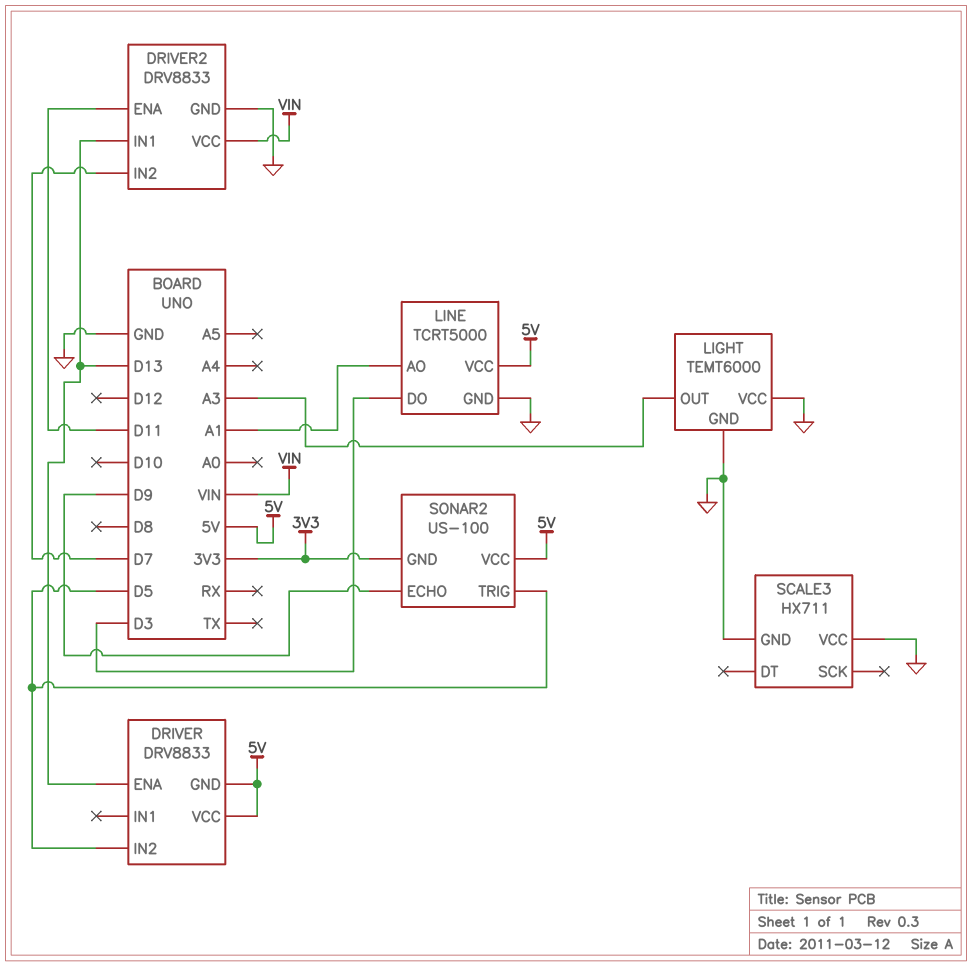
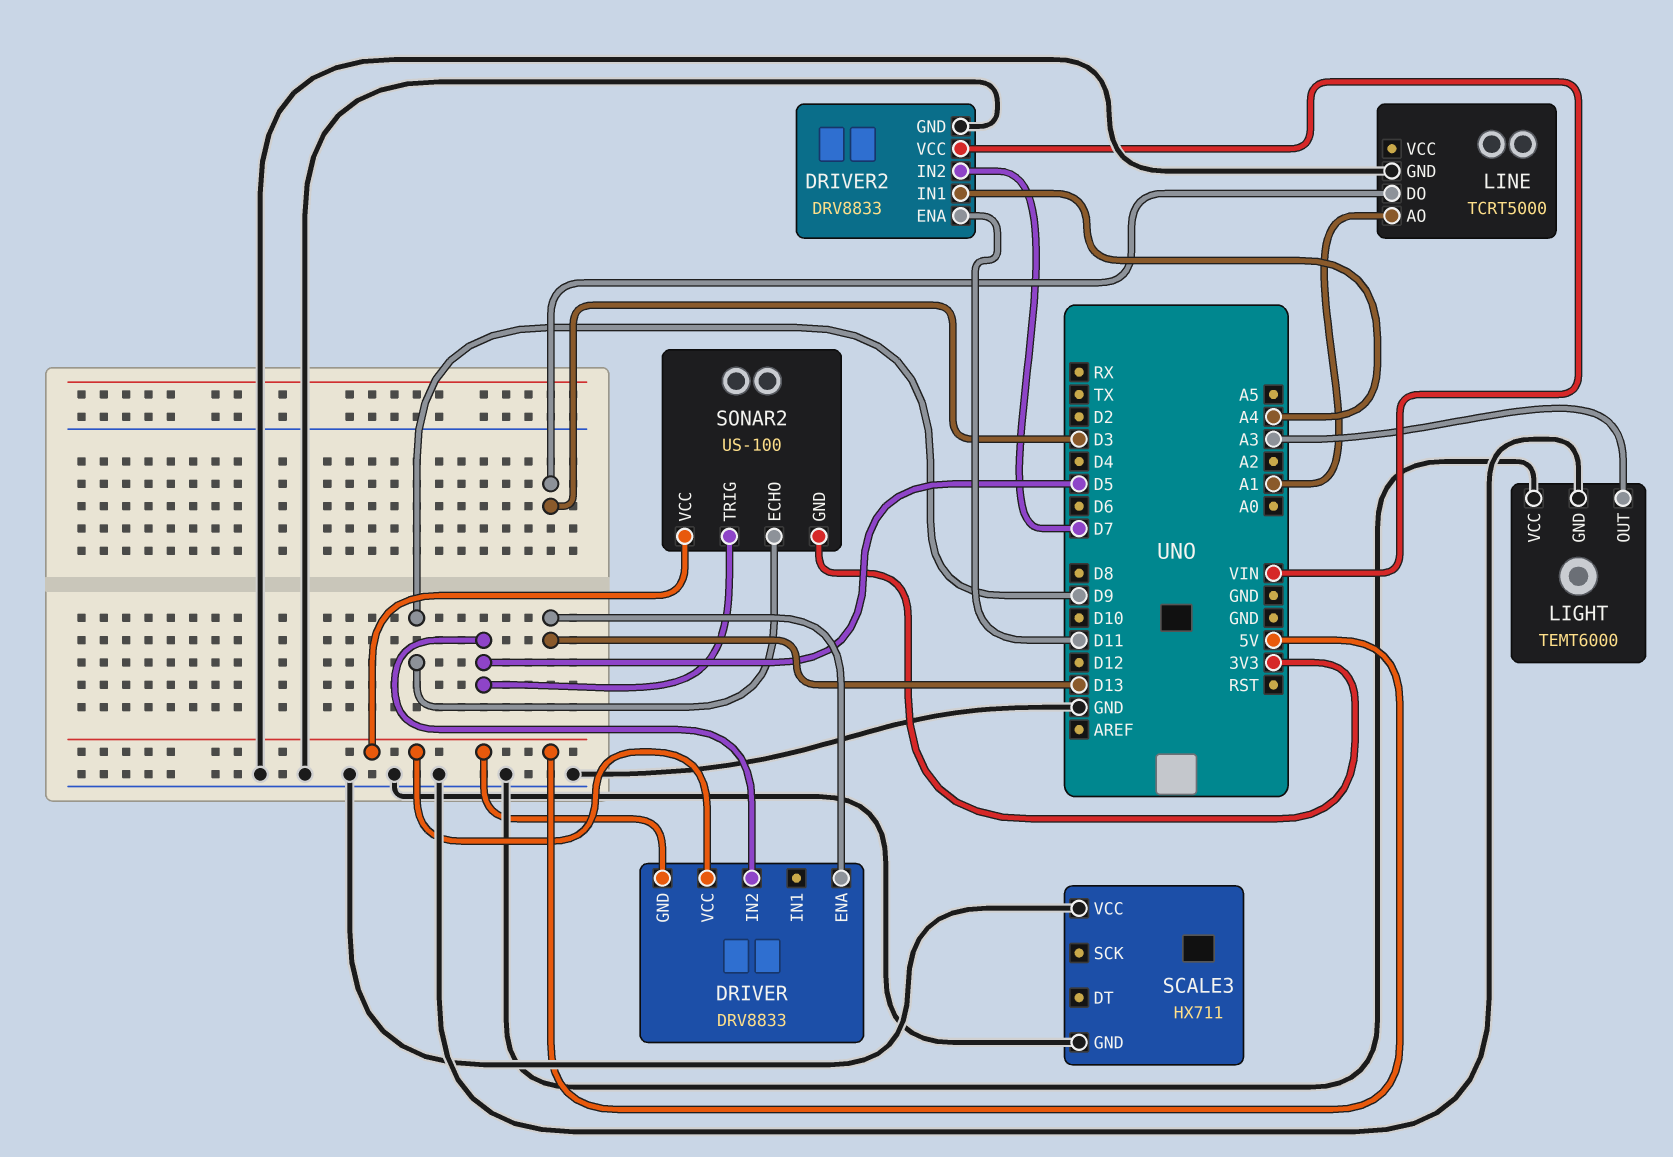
DRIVER2 pin IN1: D13 -> A4
LINE pin VCC: 5V -> none

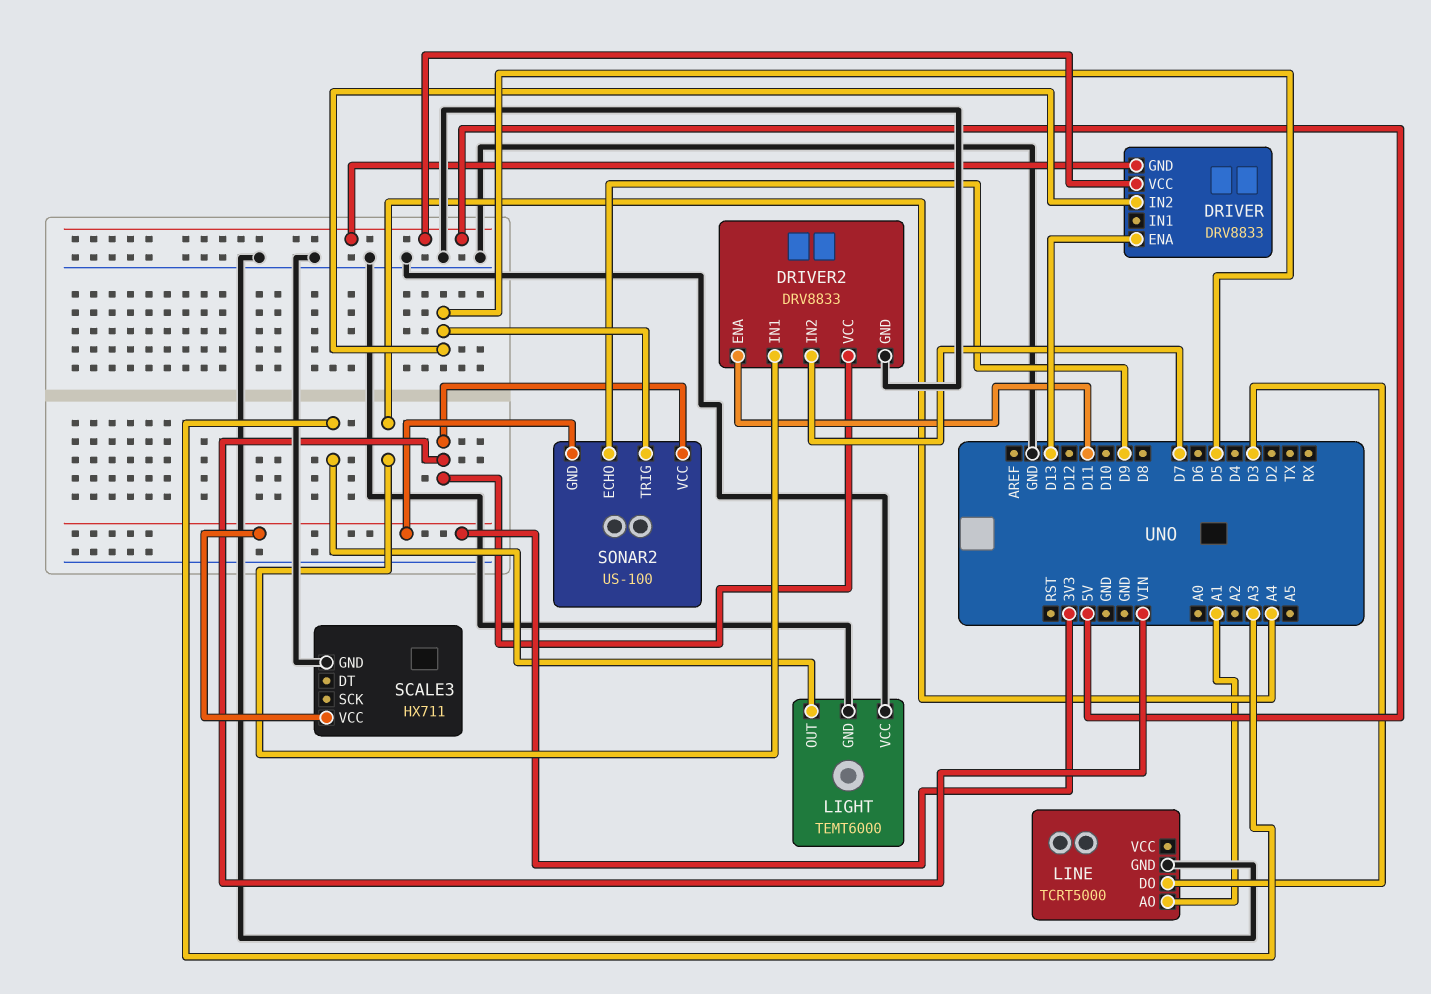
SCALE3 pin VCC: GND -> 3V3
SONAR2 pin VCC: 5V -> VIN

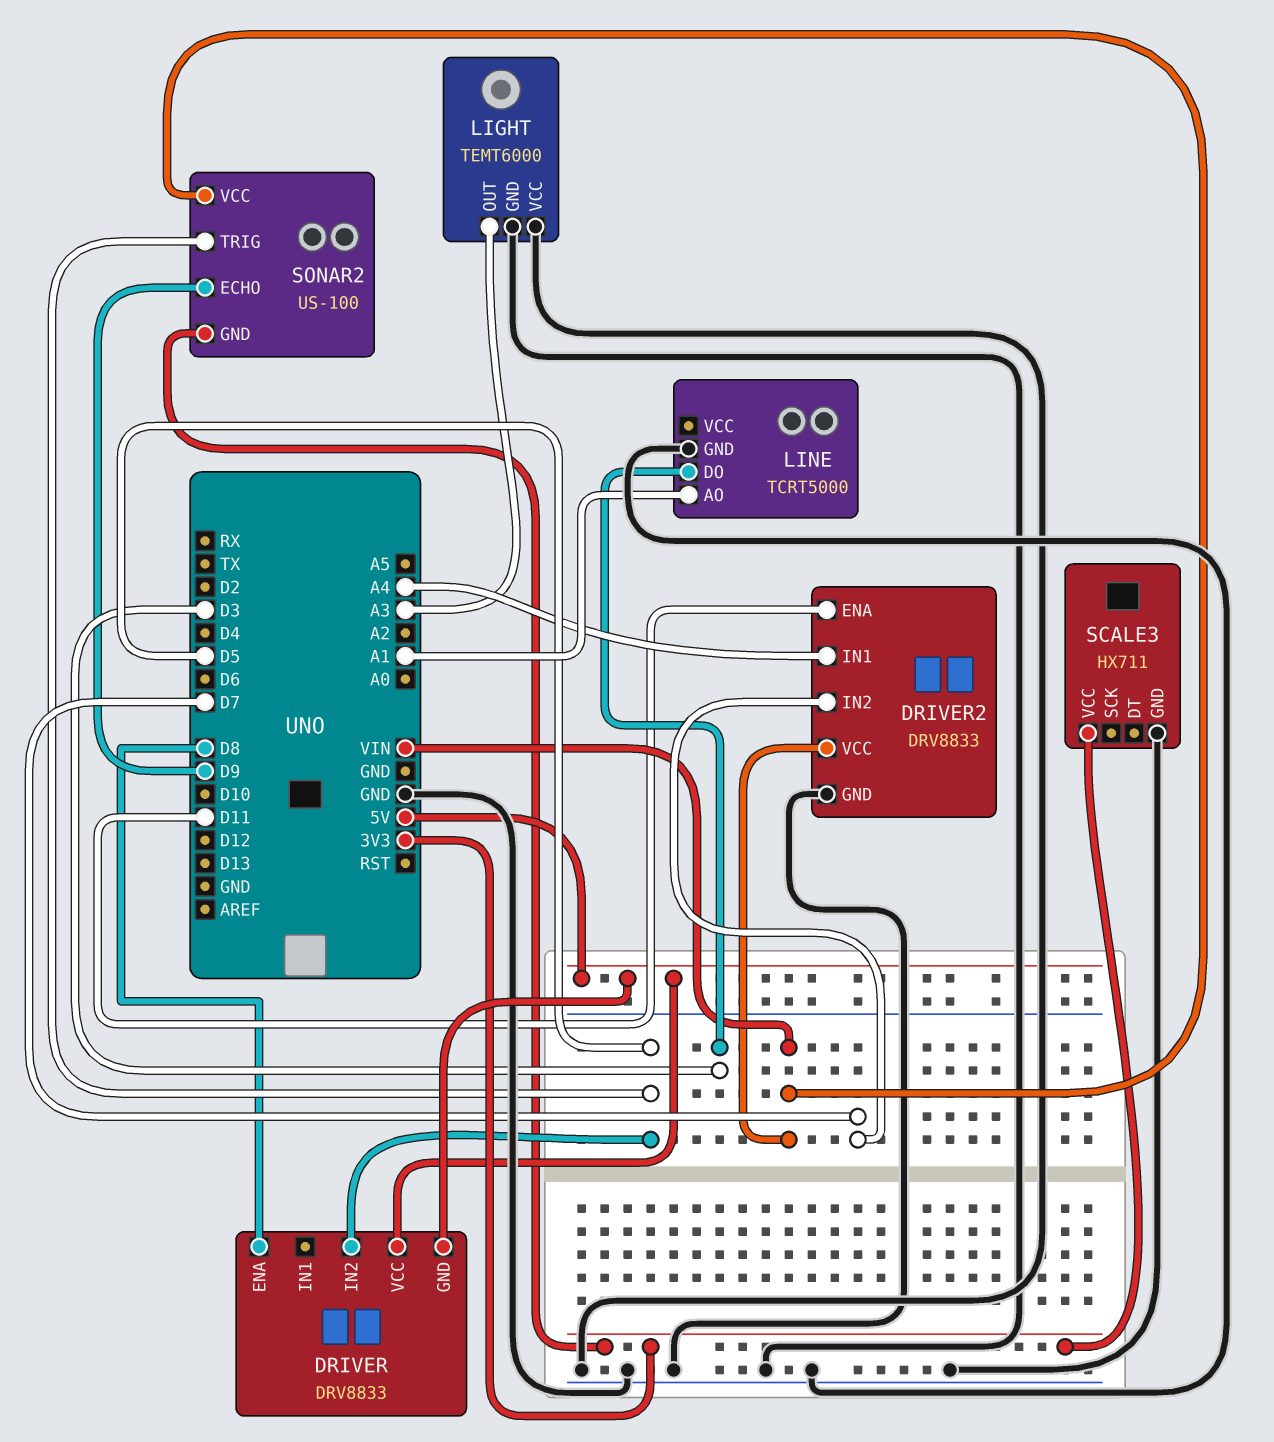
DRIVER pin ENA: D13 -> D8

